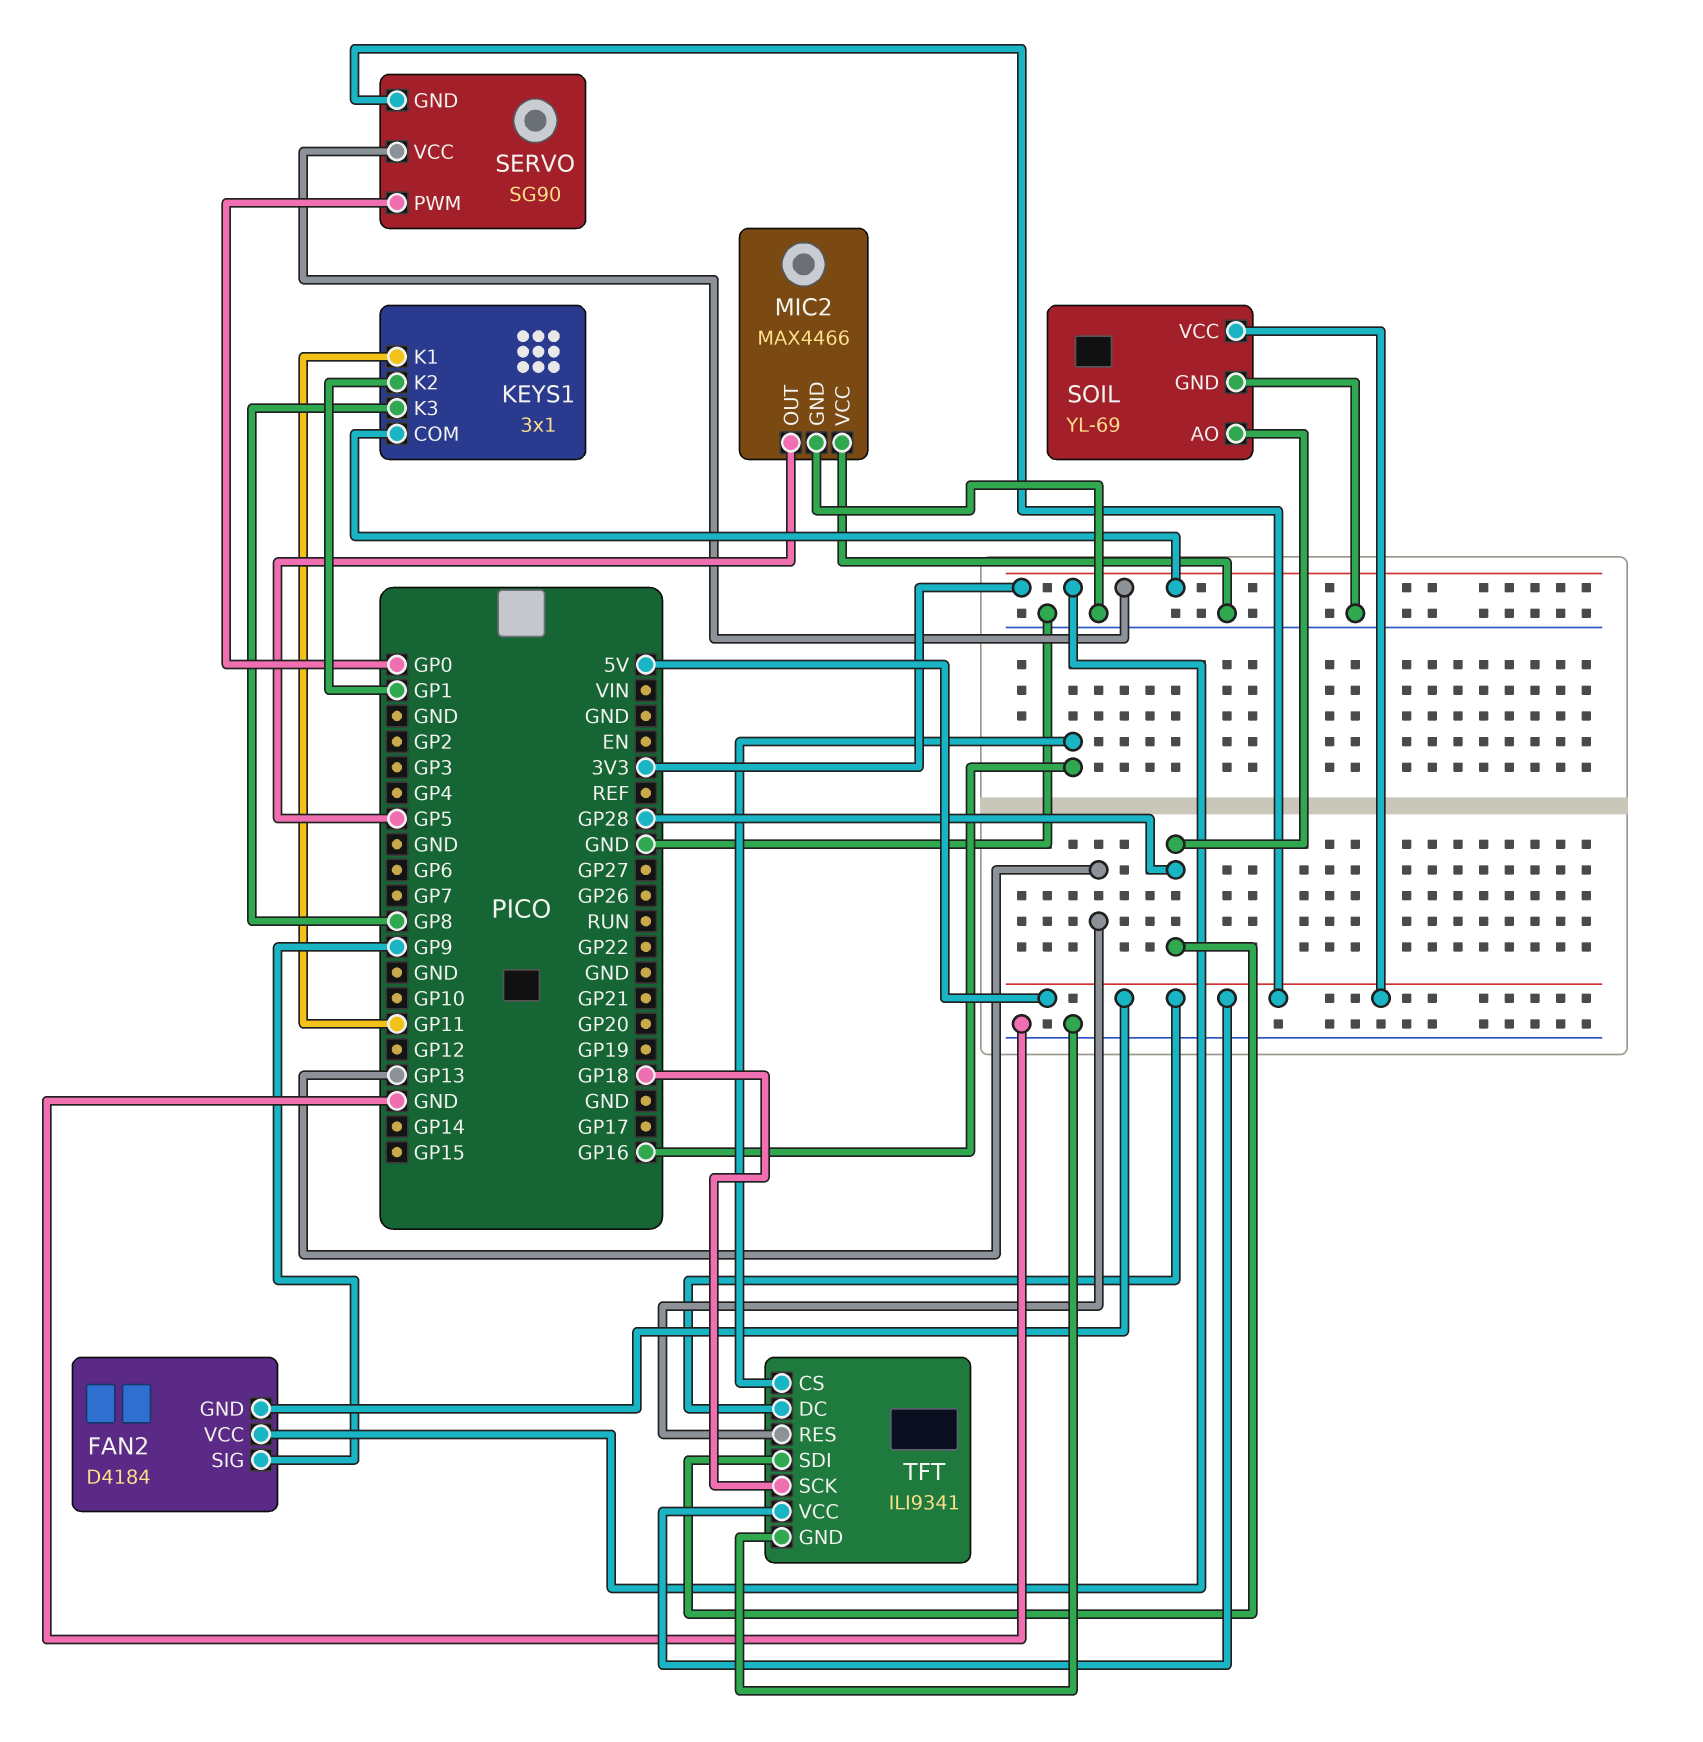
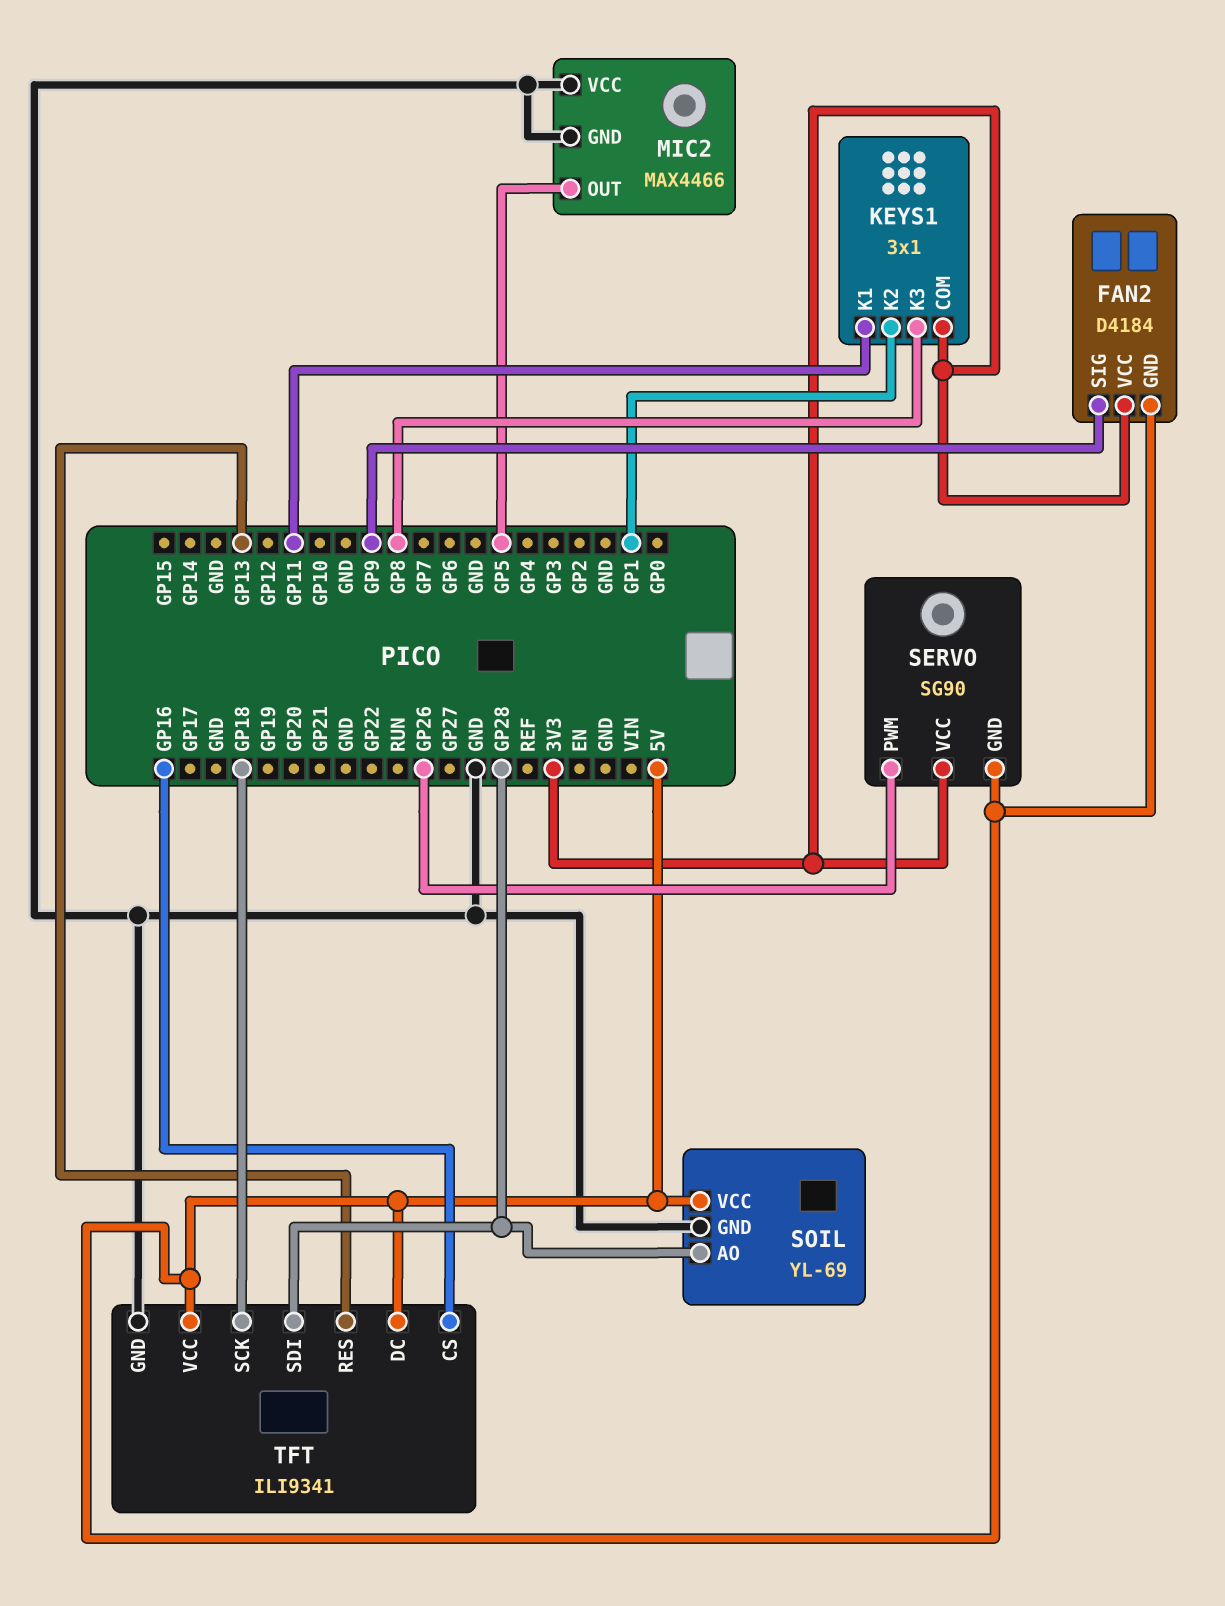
SERVO pin PWM: GP0 -> GP26

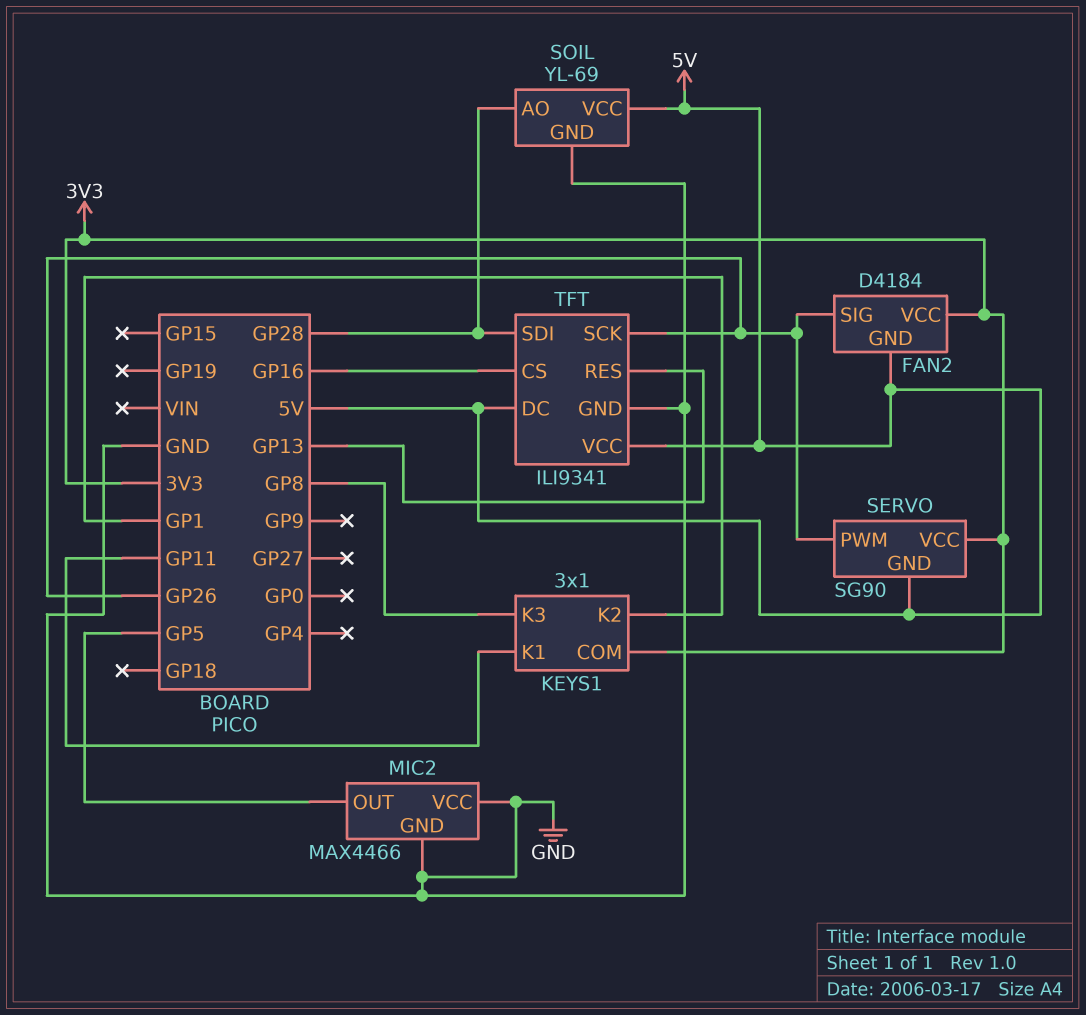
FAN2 pin SIG: GP9 -> GP26
TFT pin SCK: GP18 -> GP26

